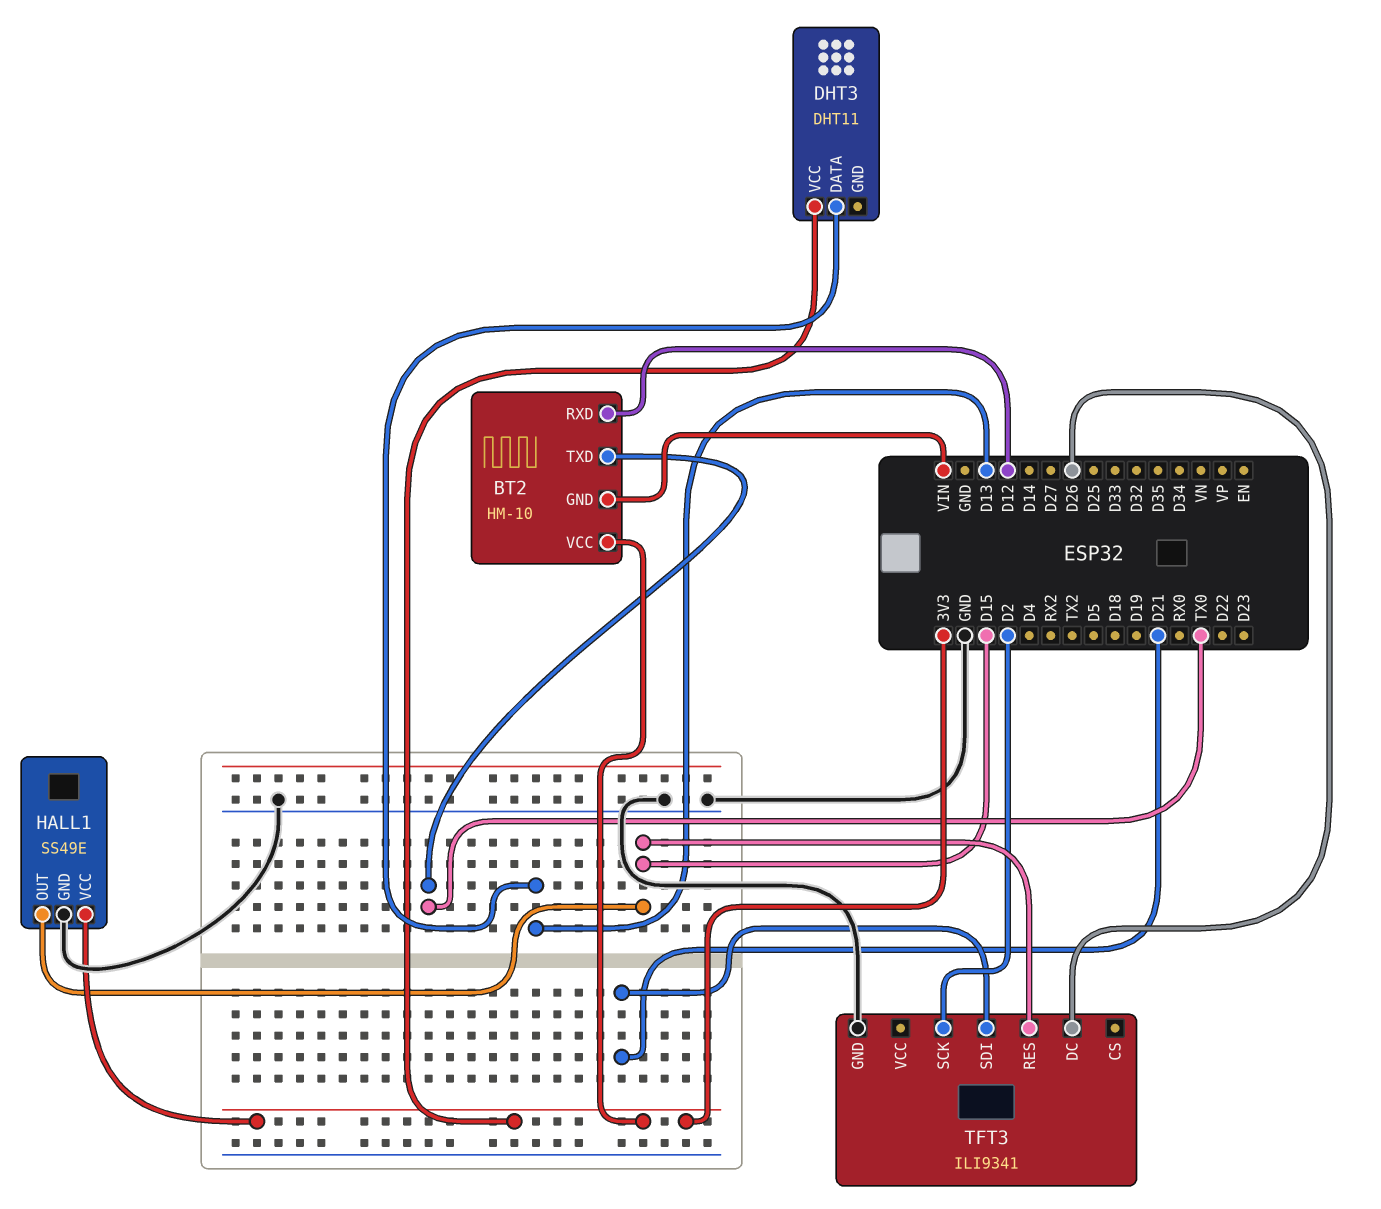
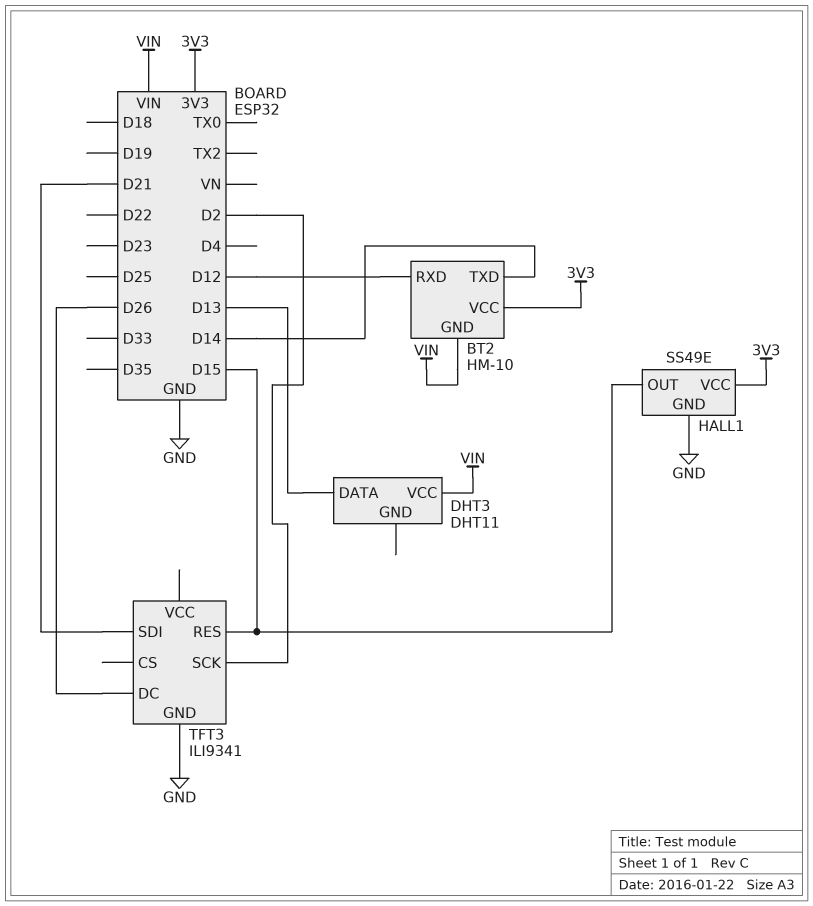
BT2 pin TXD: TX0 -> D14
DHT3 pin VCC: 3V3 -> VIN

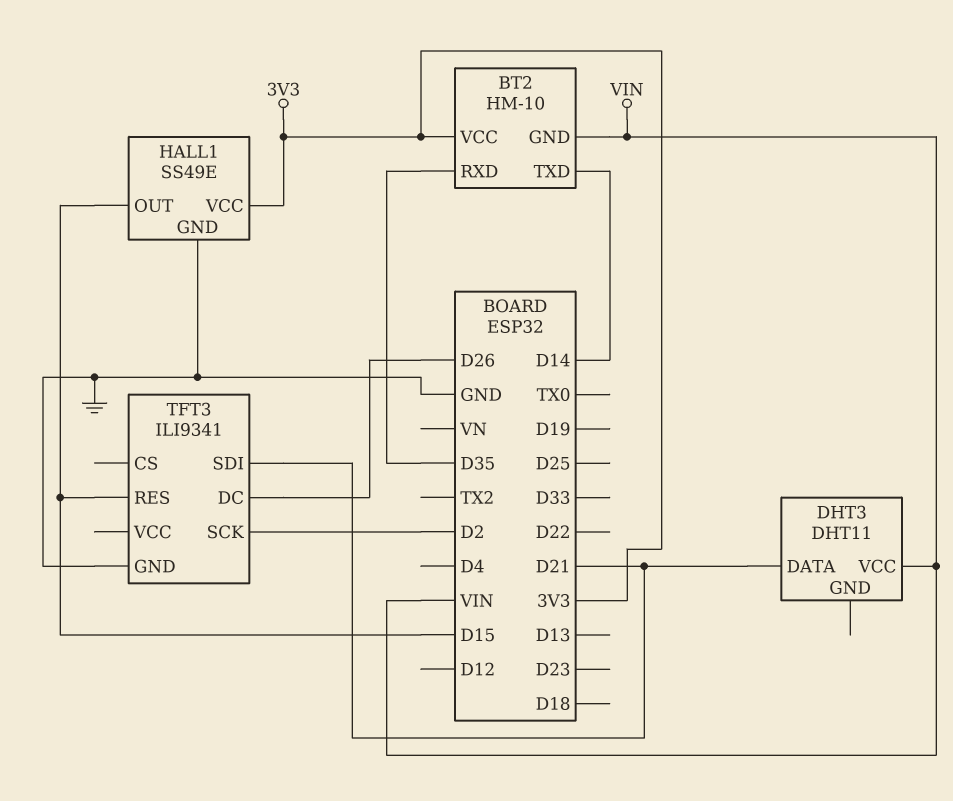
BT2 pin RXD: D12 -> D35
DHT3 pin DATA: D13 -> D21

